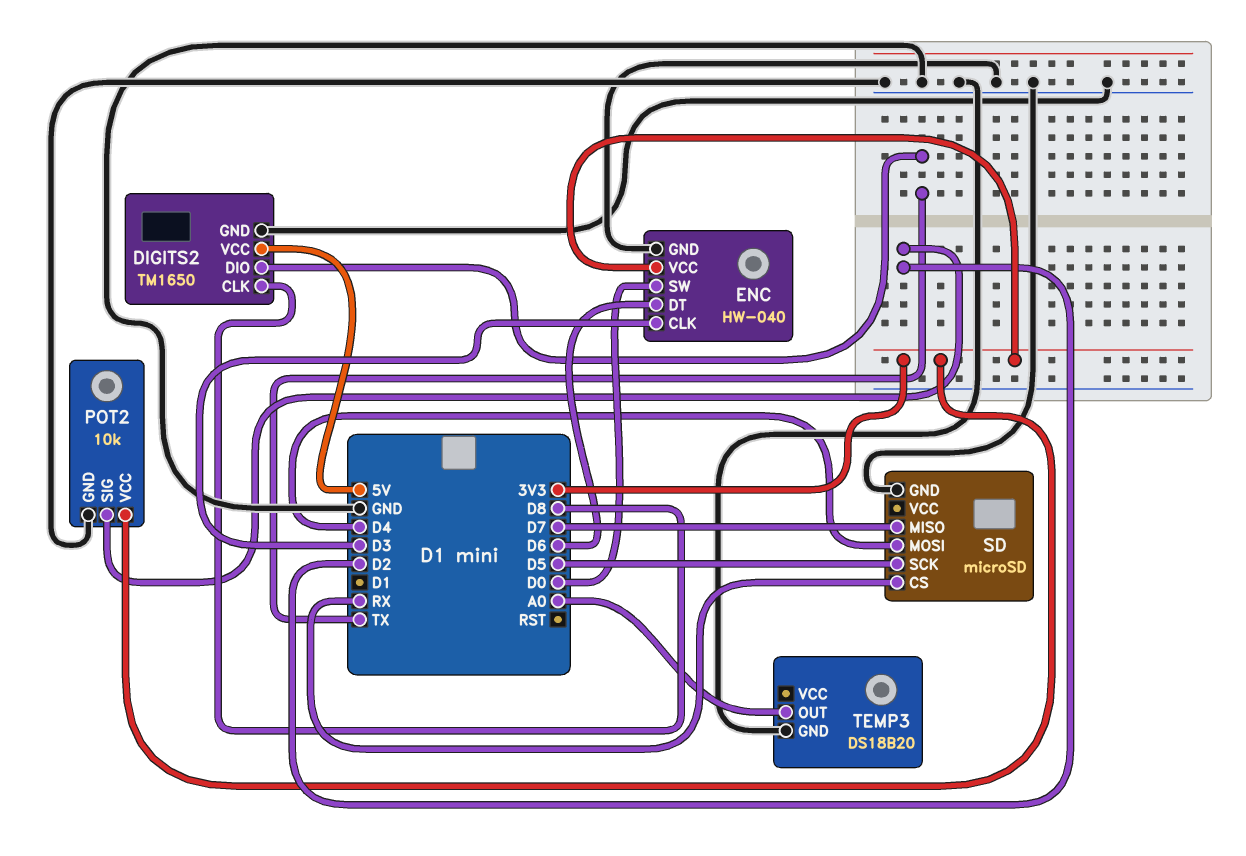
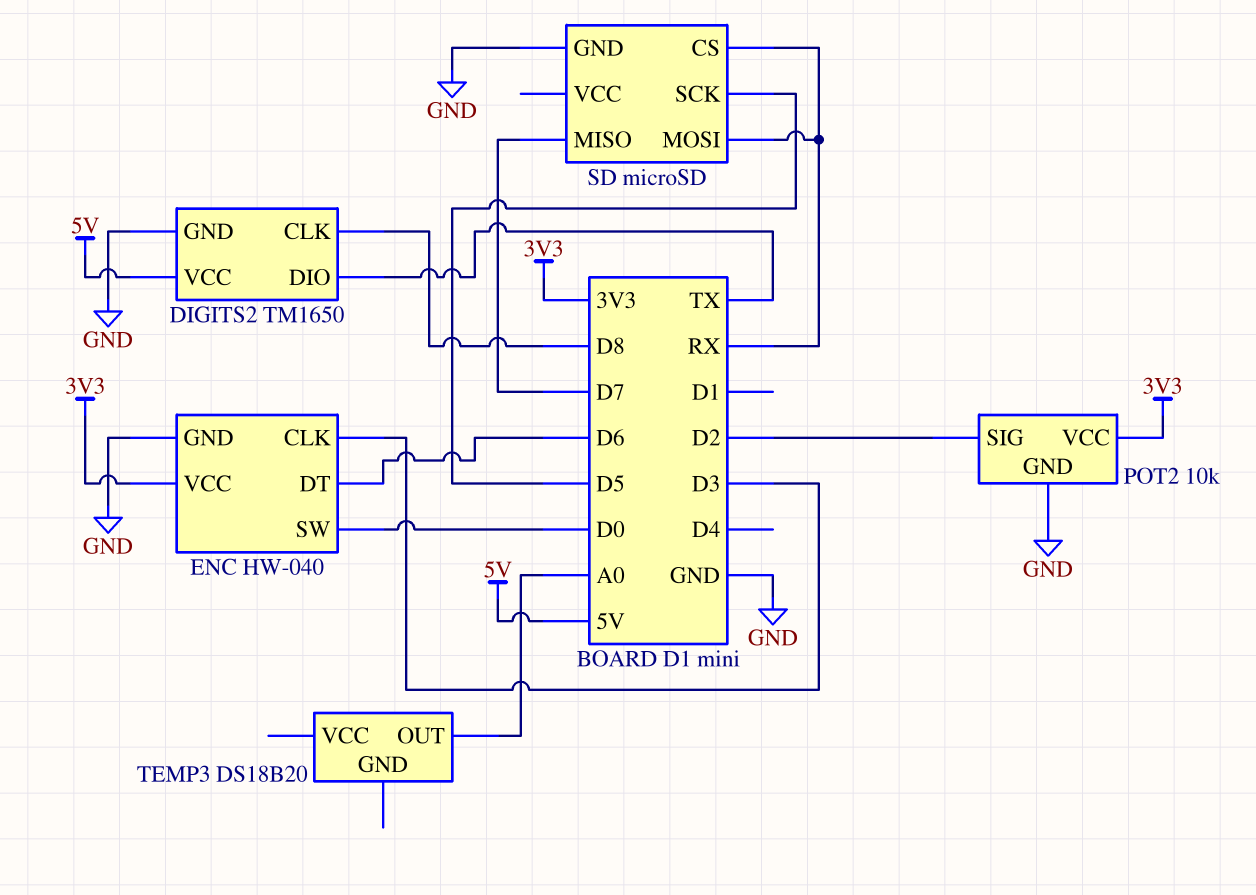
SD pin MOSI: D4 -> RX
TEMP3 pin GND: GND -> none

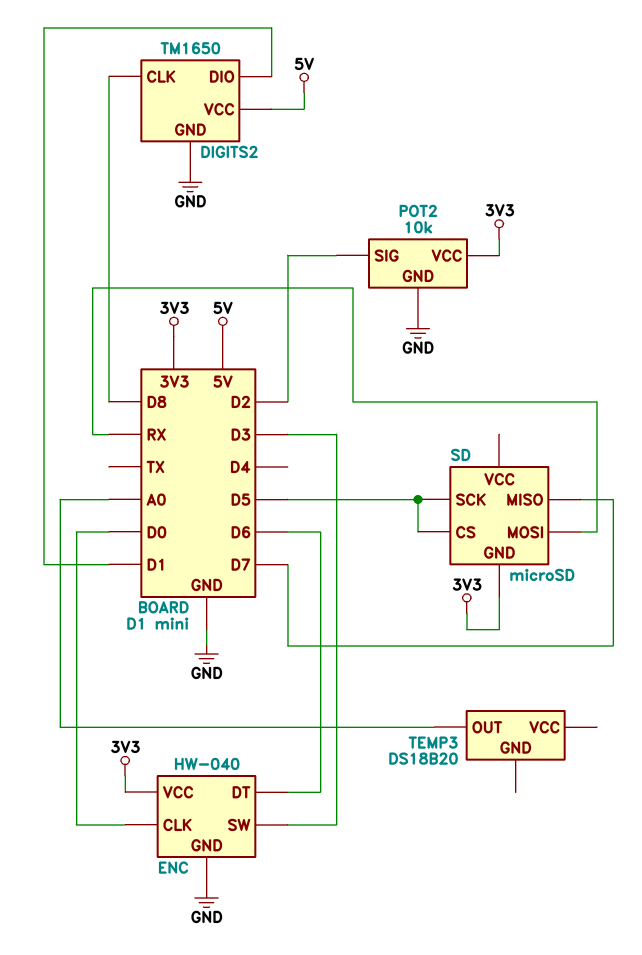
DIGITS2 pin DIO: TX -> D1
ENC pin CLK: D3 -> D0
ENC pin SW: D0 -> D3
SD pin CS: RX -> D5
SD pin GND: GND -> 3V3

